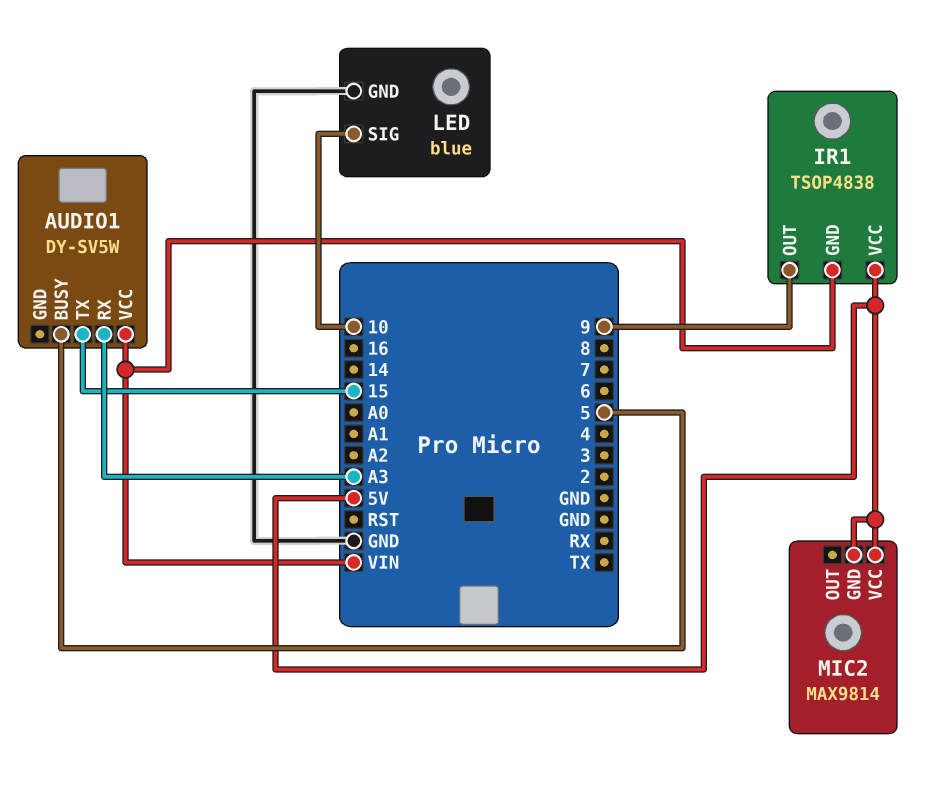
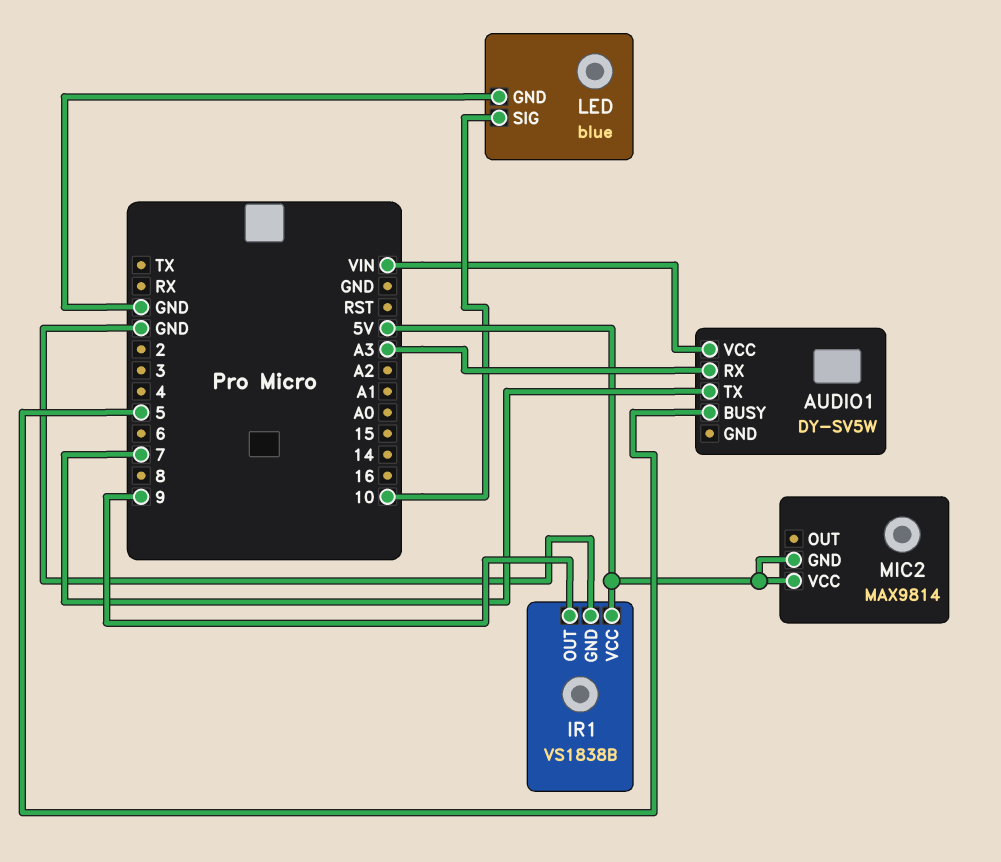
AUDIO1 pin TX: 15 -> 7
IR1: TSOP4838 -> VS1838B
IR1 pin GND: VIN -> GND

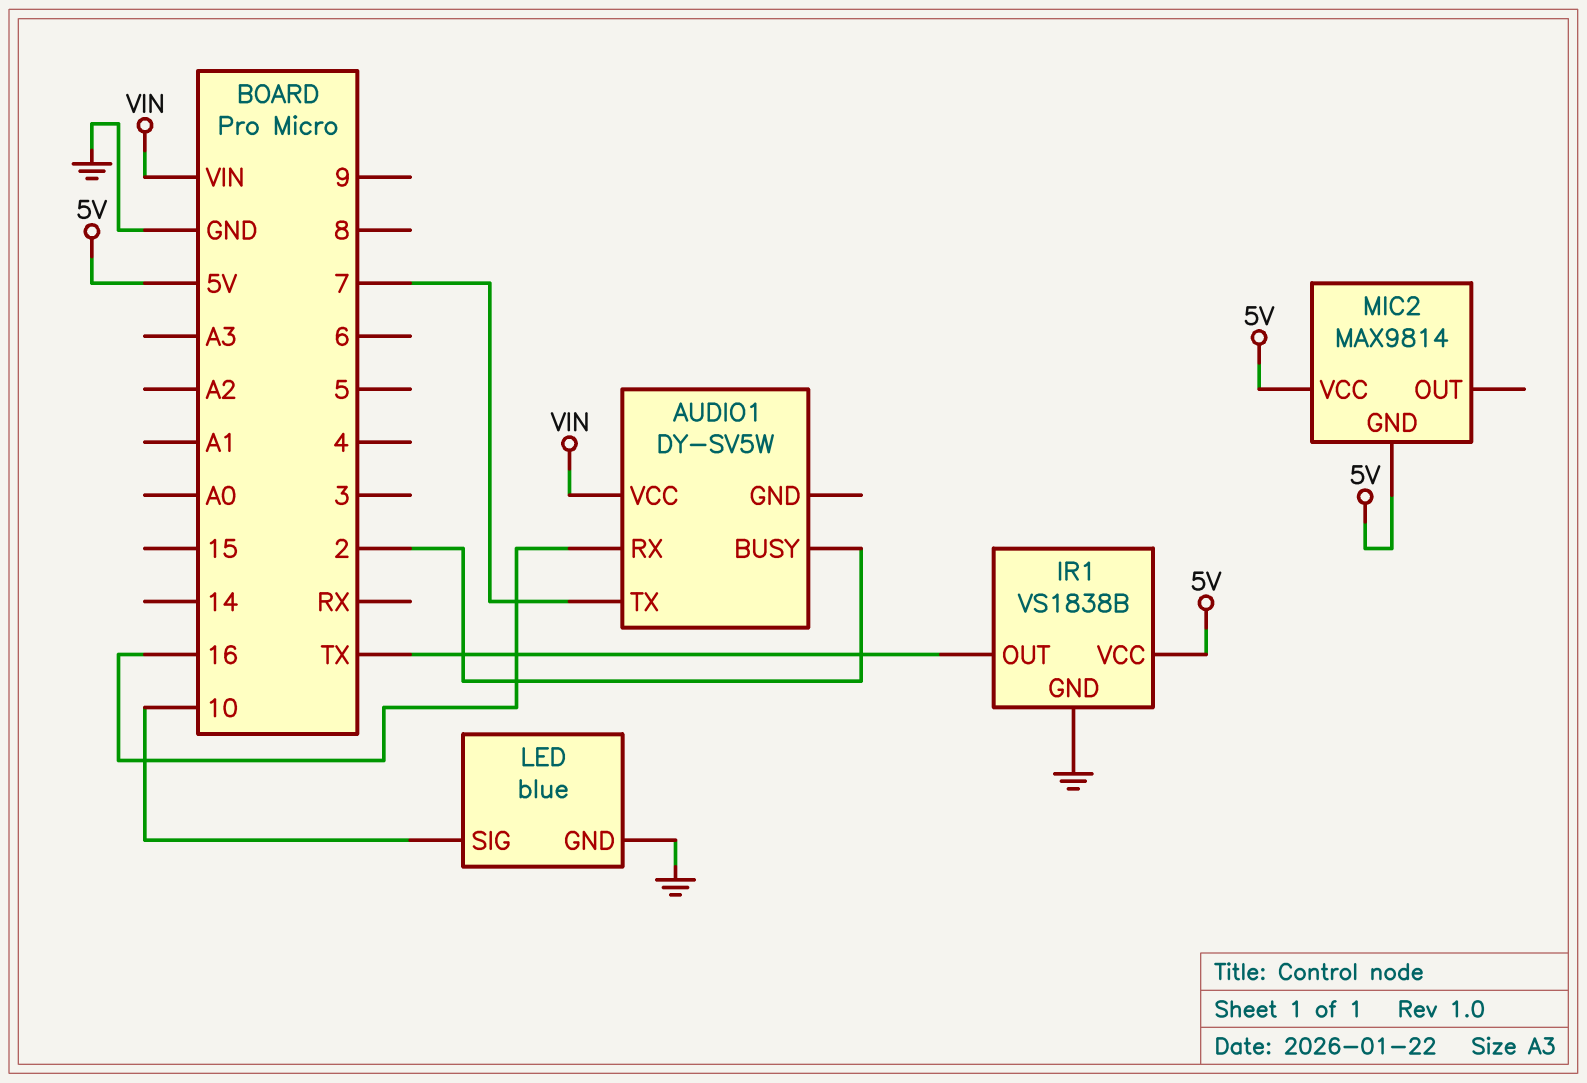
AUDIO1 pin BUSY: 5 -> 2
AUDIO1 pin RX: A3 -> 16
IR1 pin OUT: 9 -> TX

